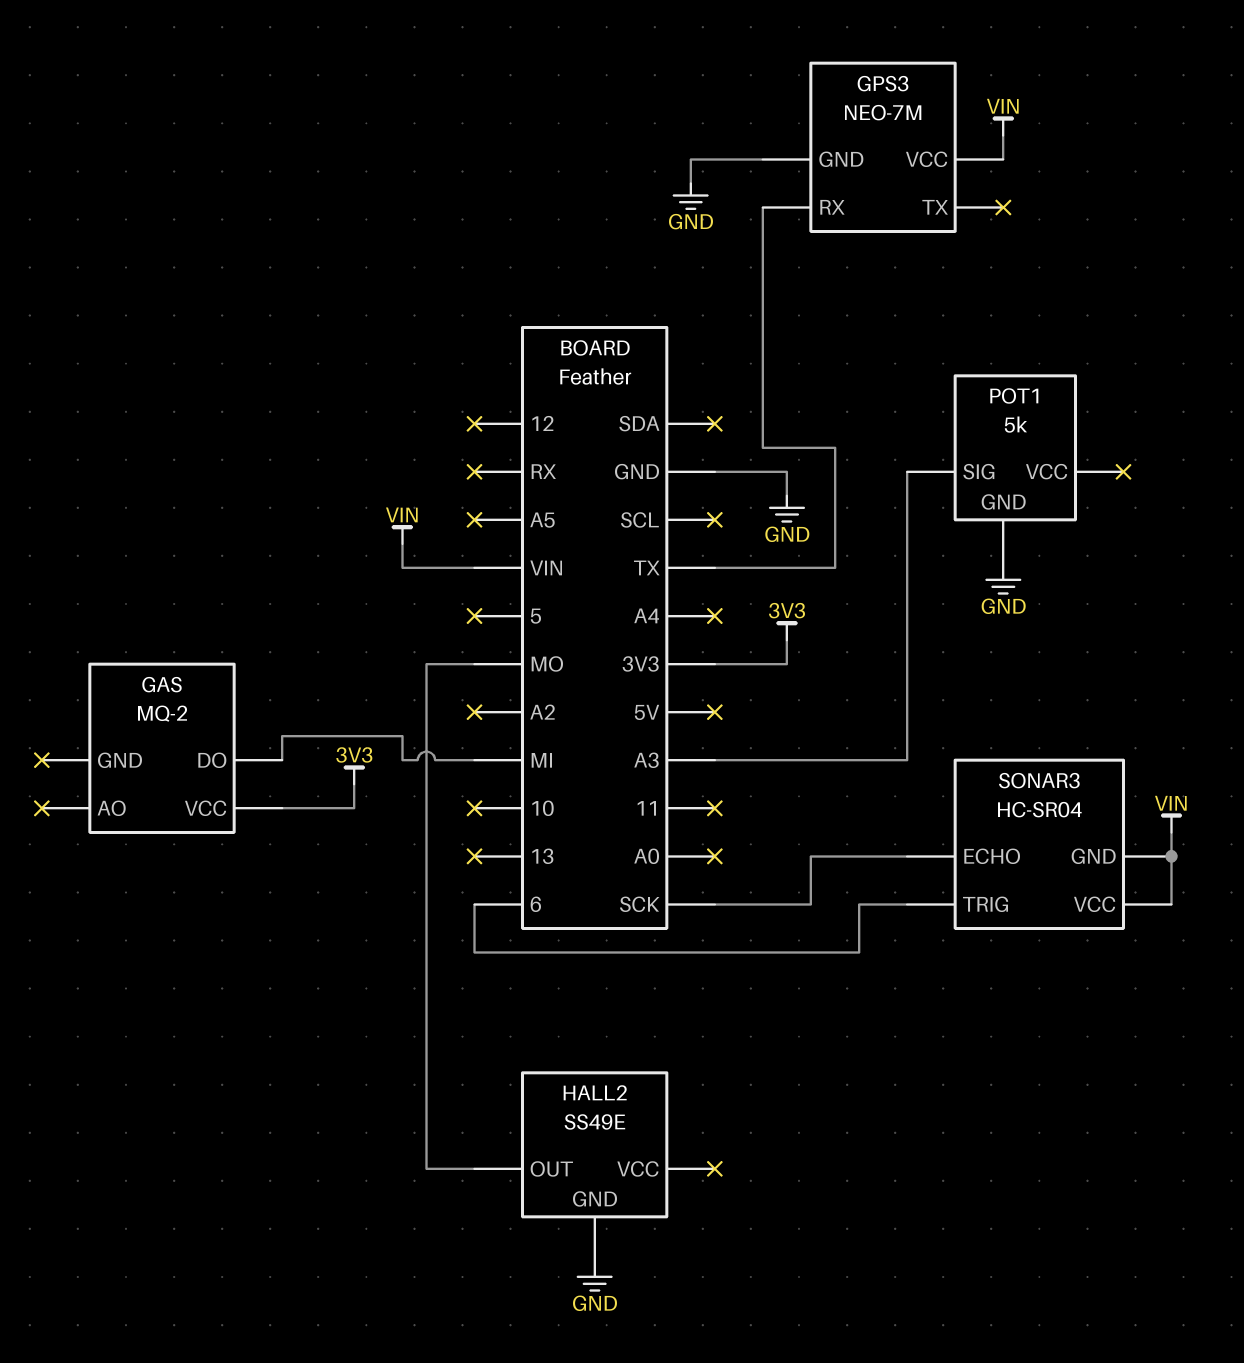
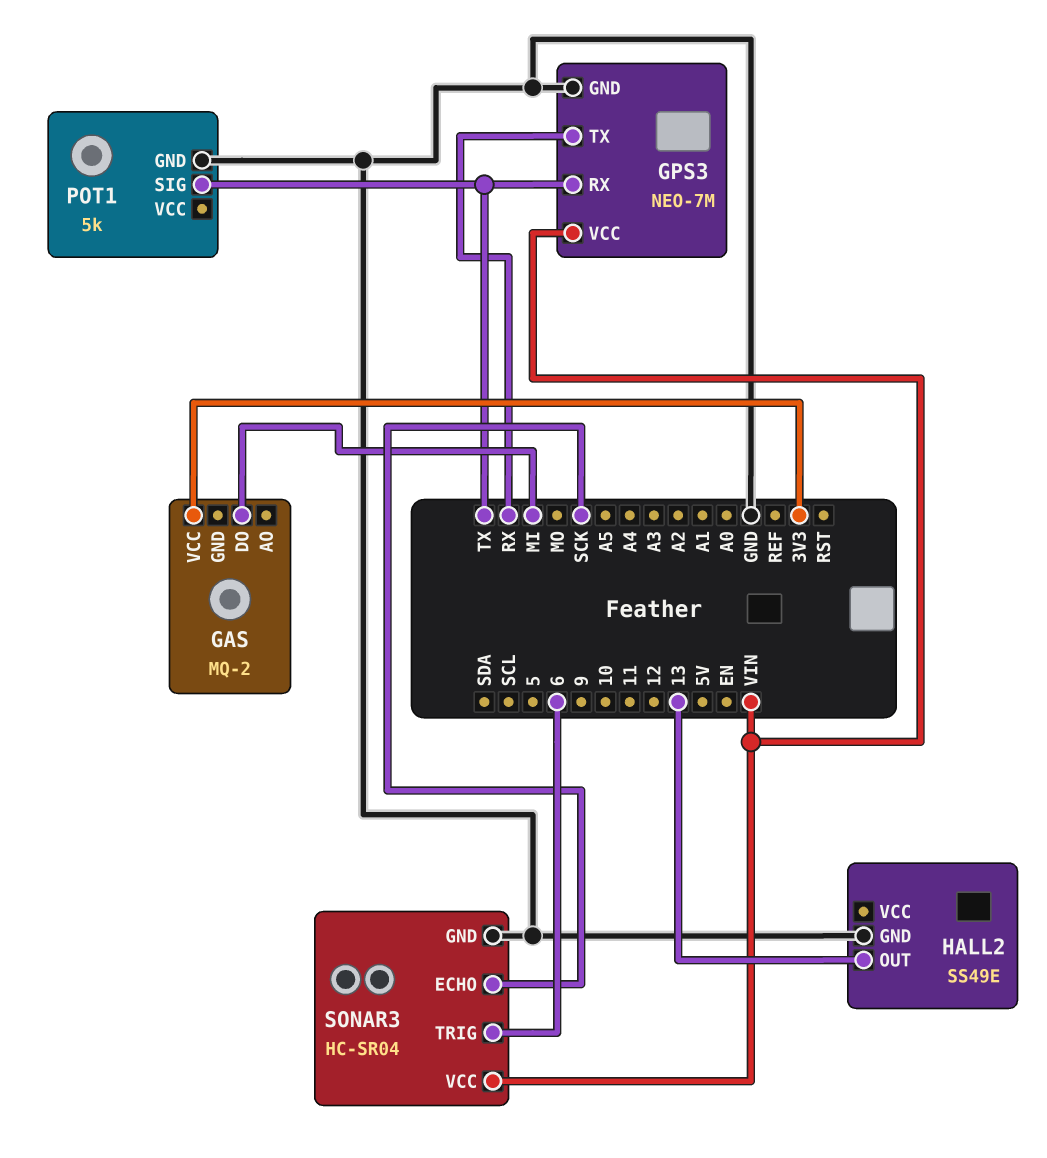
GPS3 pin TX: none -> RX
HALL2 pin OUT: MO -> 13
POT1 pin SIG: A3 -> TX
SONAR3 pin GND: VIN -> GND

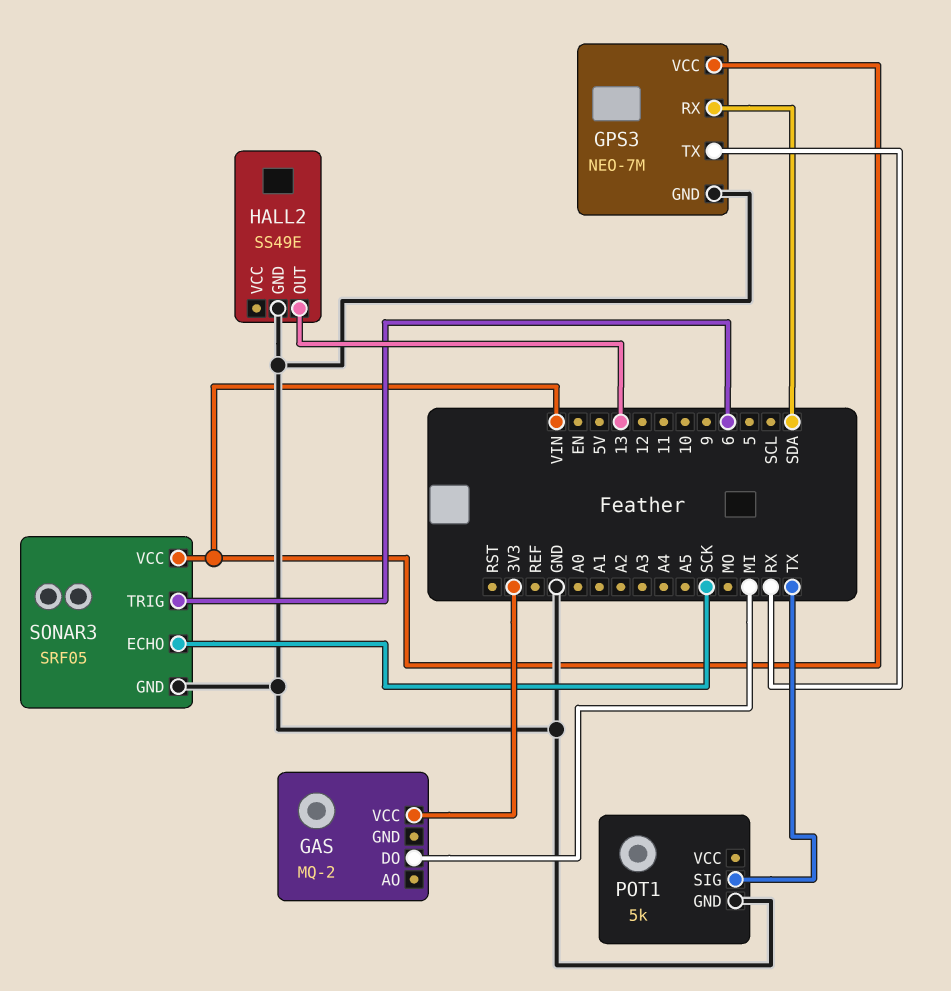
GPS3 pin RX: TX -> SDA
SONAR3: HC-SR04 -> SRF05

